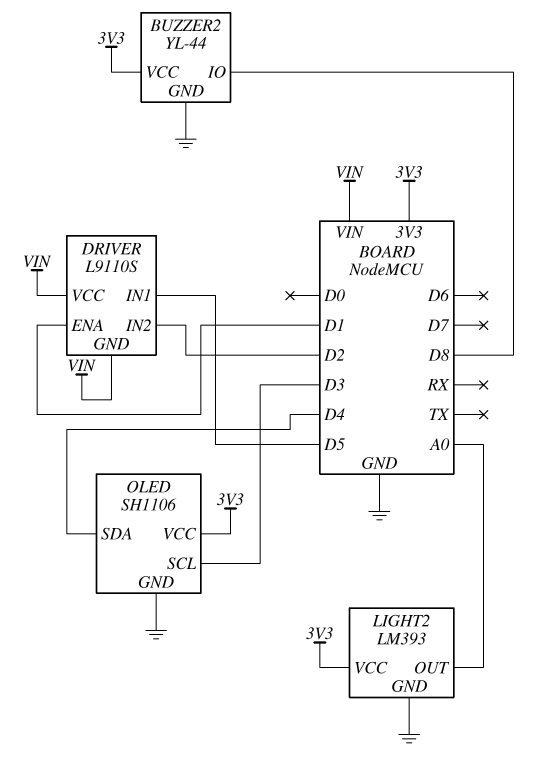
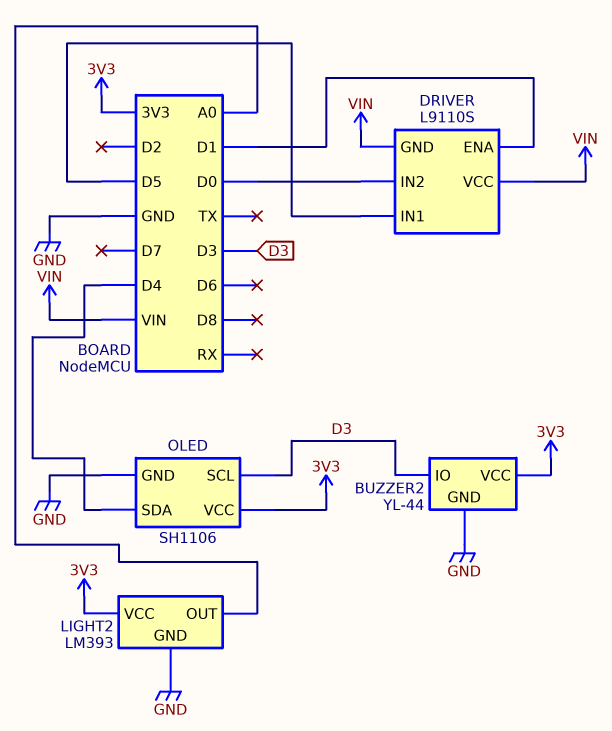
BUZZER2 pin IO: D8 -> D3
DRIVER pin IN2: D2 -> D0

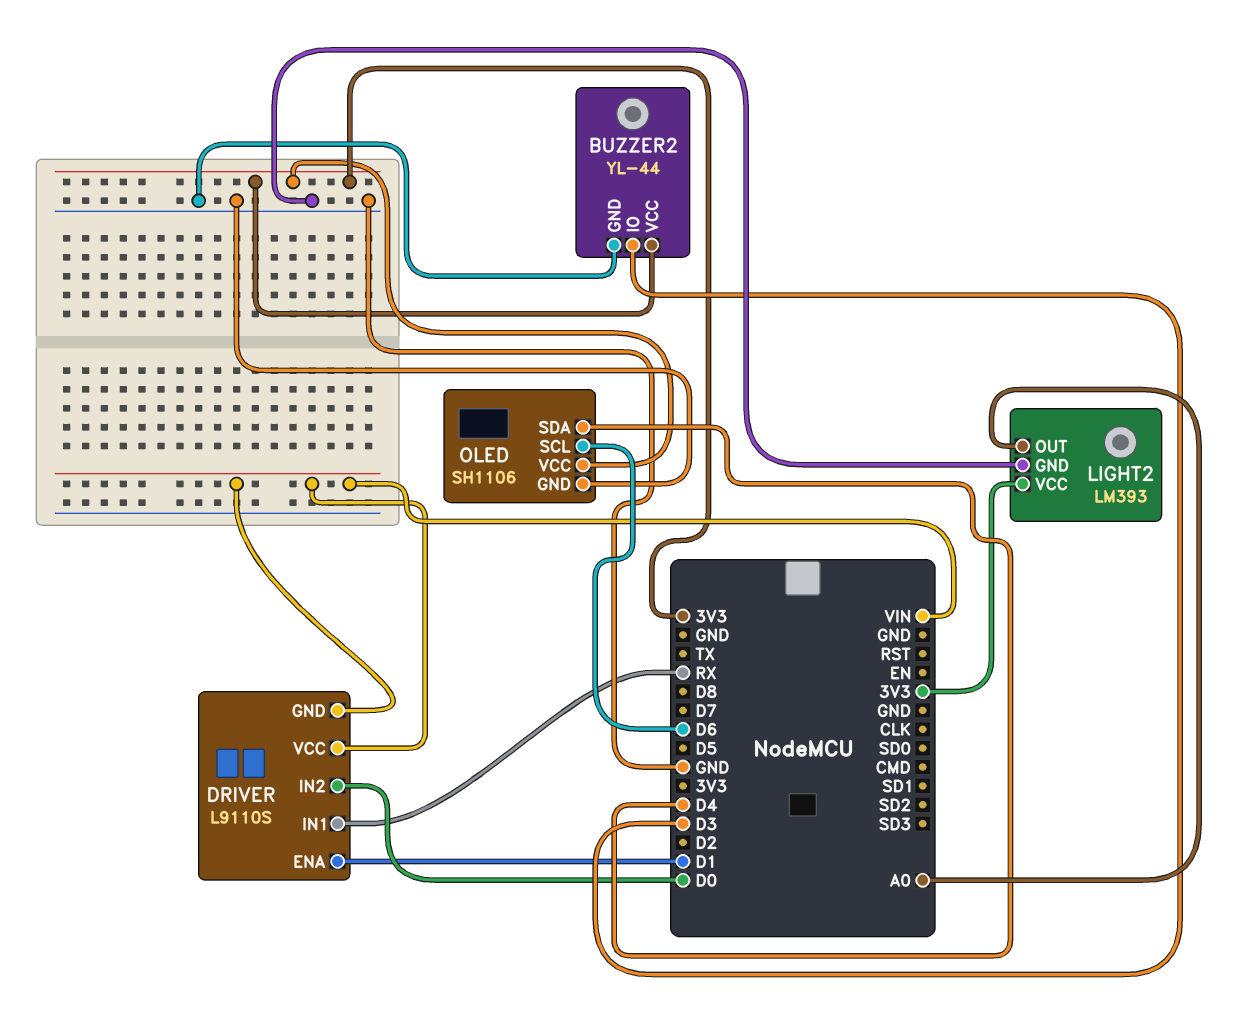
DRIVER pin IN1: D5 -> RX
OLED pin SCL: D3 -> D6

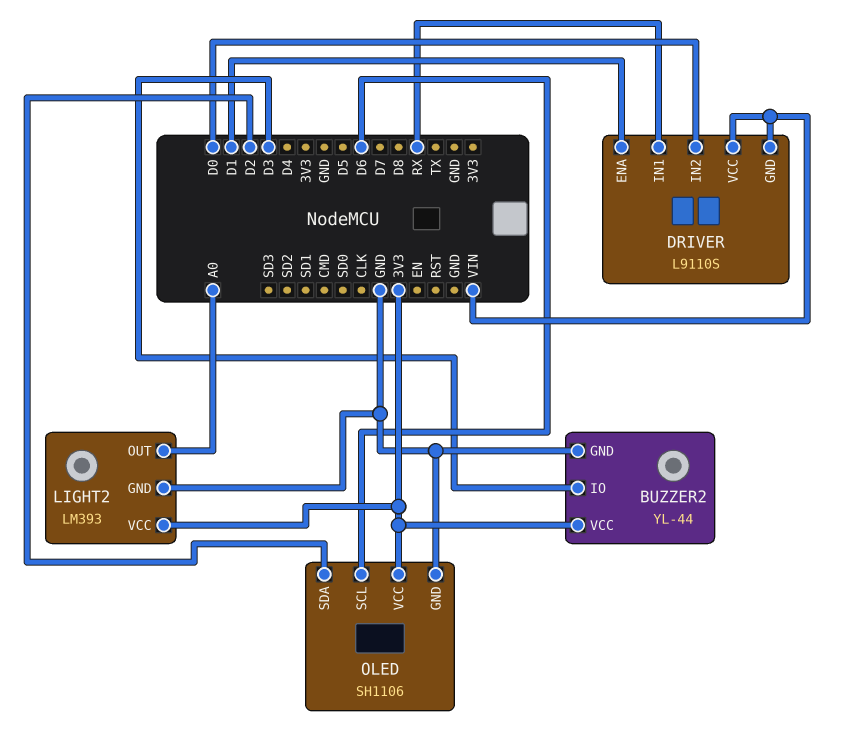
OLED pin SDA: D4 -> D2

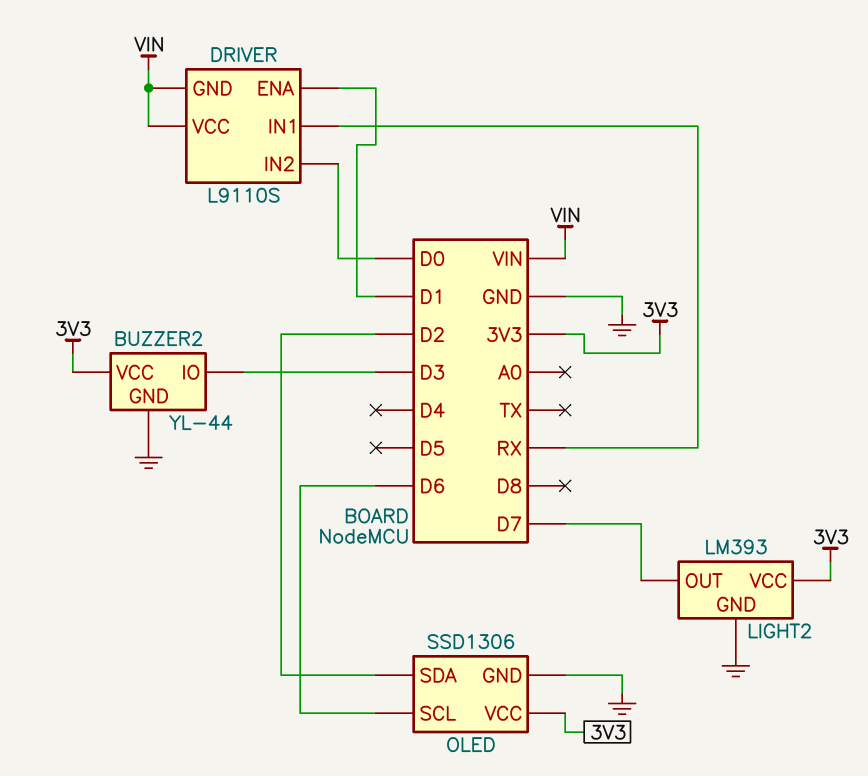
LIGHT2 pin OUT: A0 -> D7
OLED: SH1106 -> SSD1306

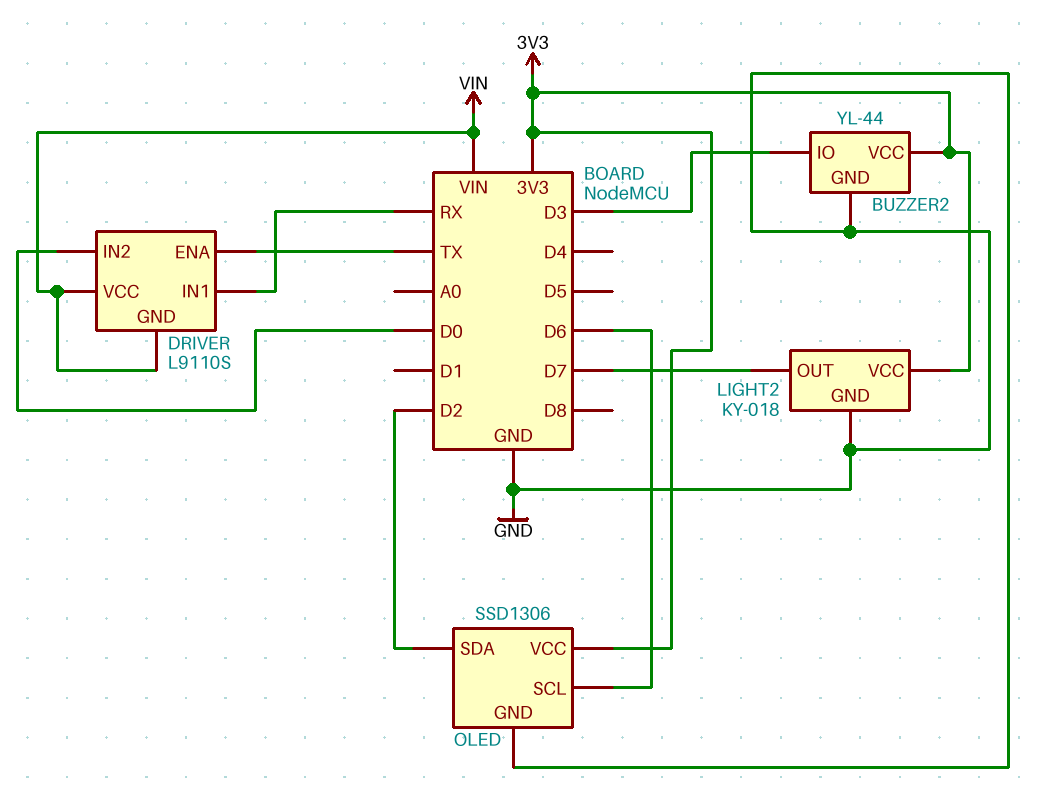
DRIVER pin ENA: D1 -> TX
LIGHT2: LM393 -> KY-018

